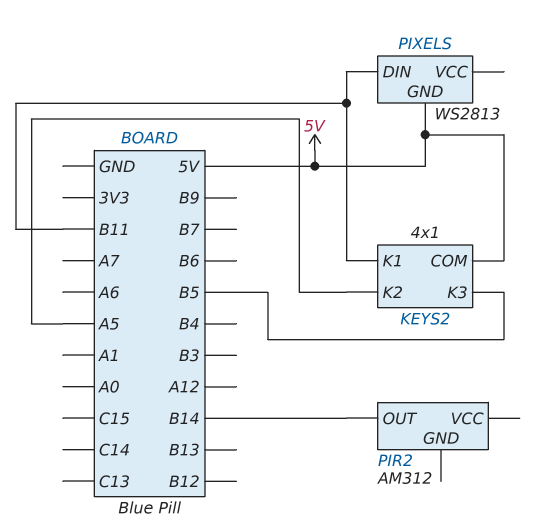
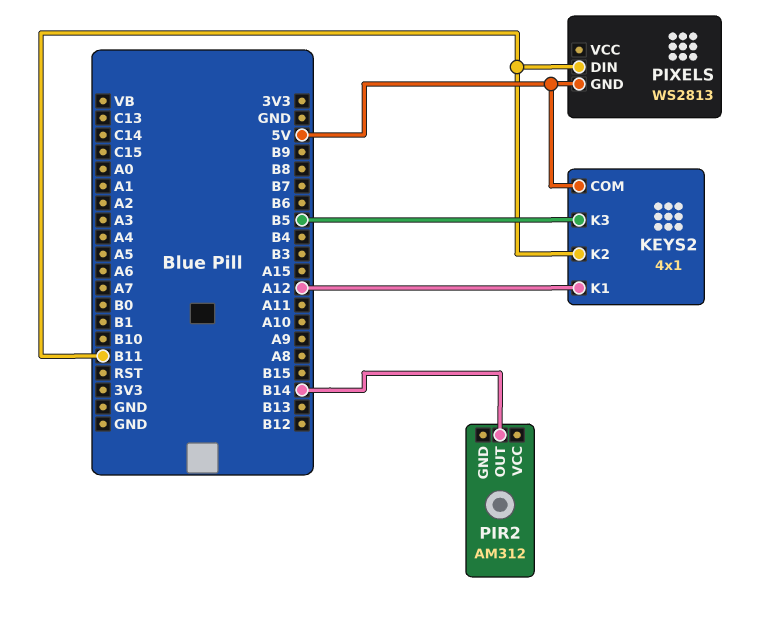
KEYS2 pin K1: B11 -> A12
KEYS2 pin K2: A5 -> B11

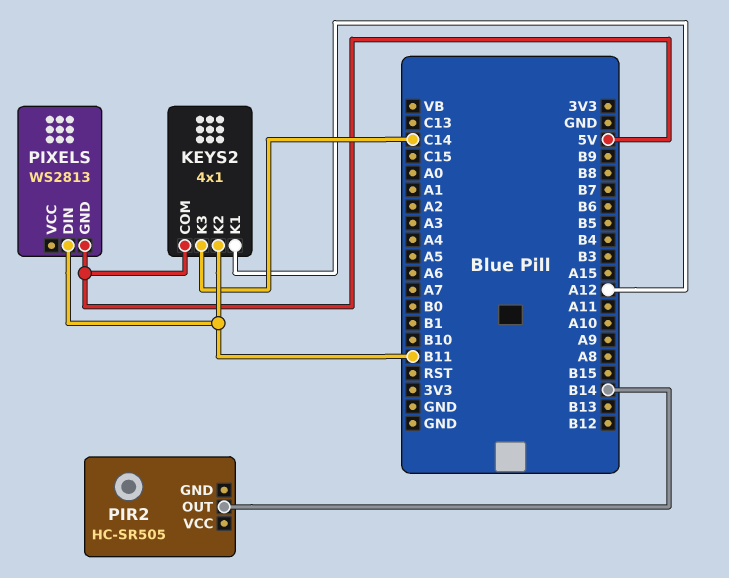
KEYS2 pin K3: B5 -> C14
PIR2: AM312 -> HC-SR505

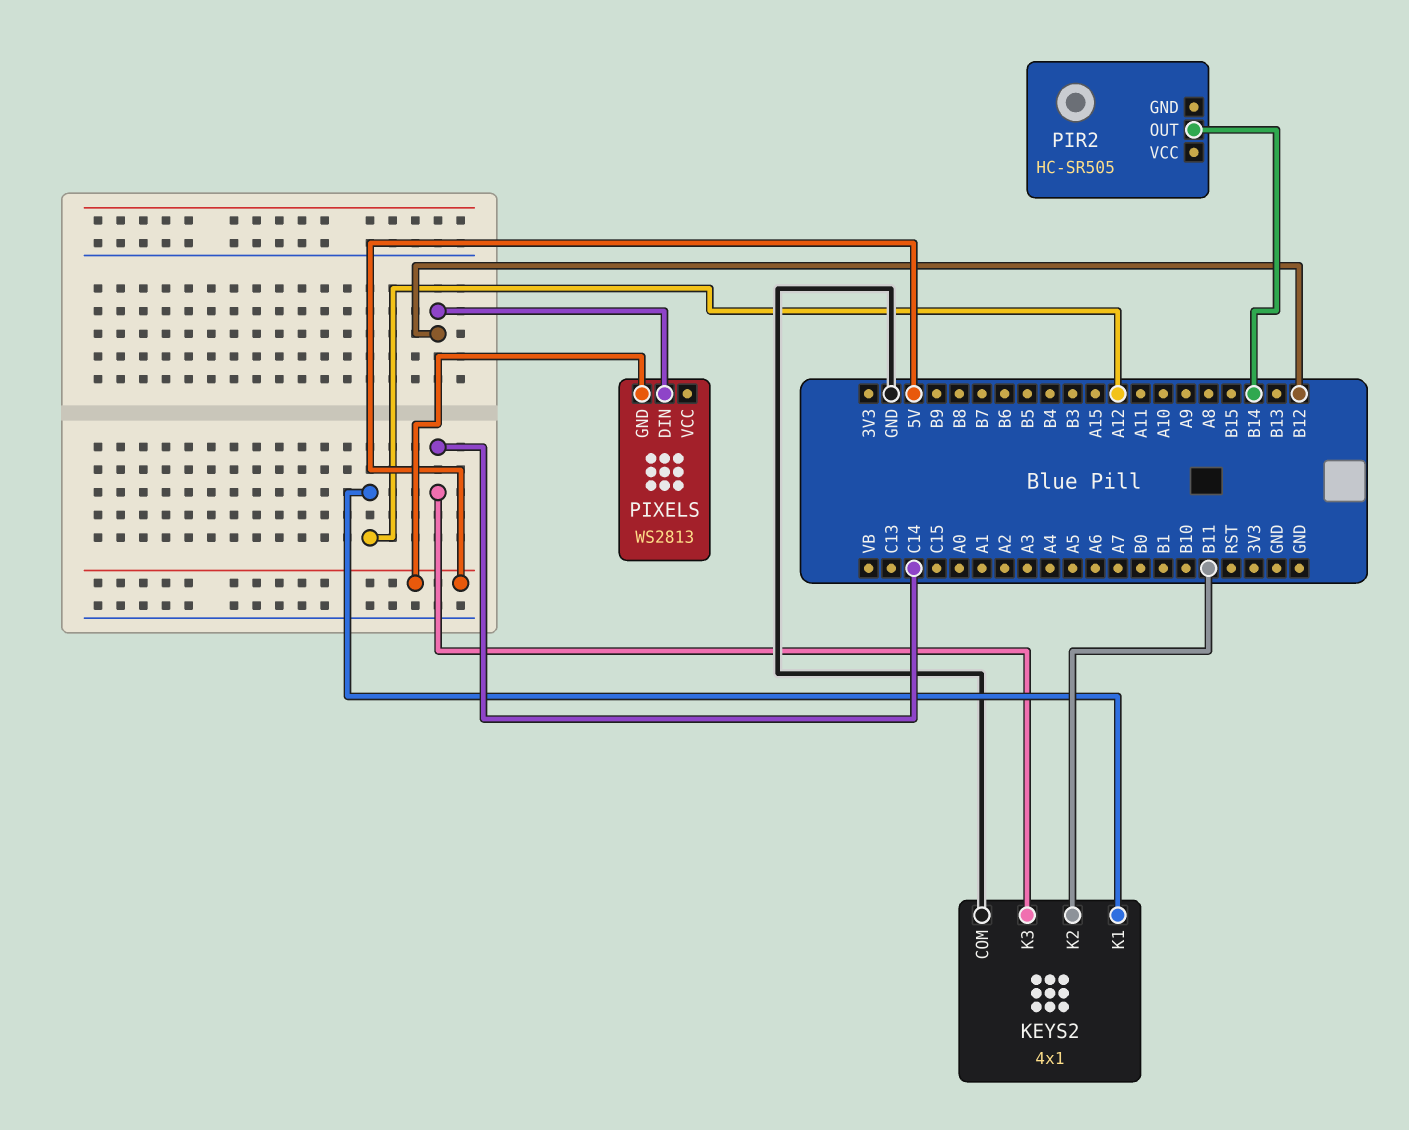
KEYS2 pin COM: 5V -> GND
PIXELS pin DIN: B11 -> B12

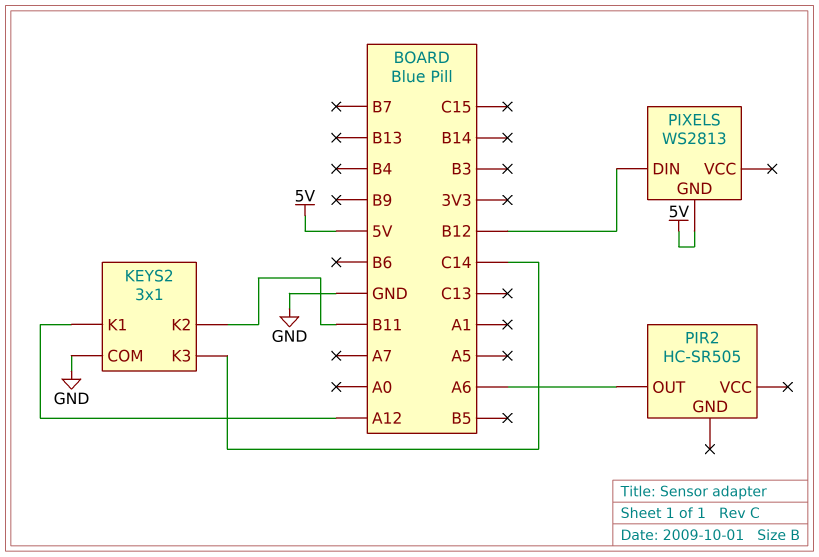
KEYS2: 4x1 -> 3x1
PIR2 pin OUT: B14 -> A6

